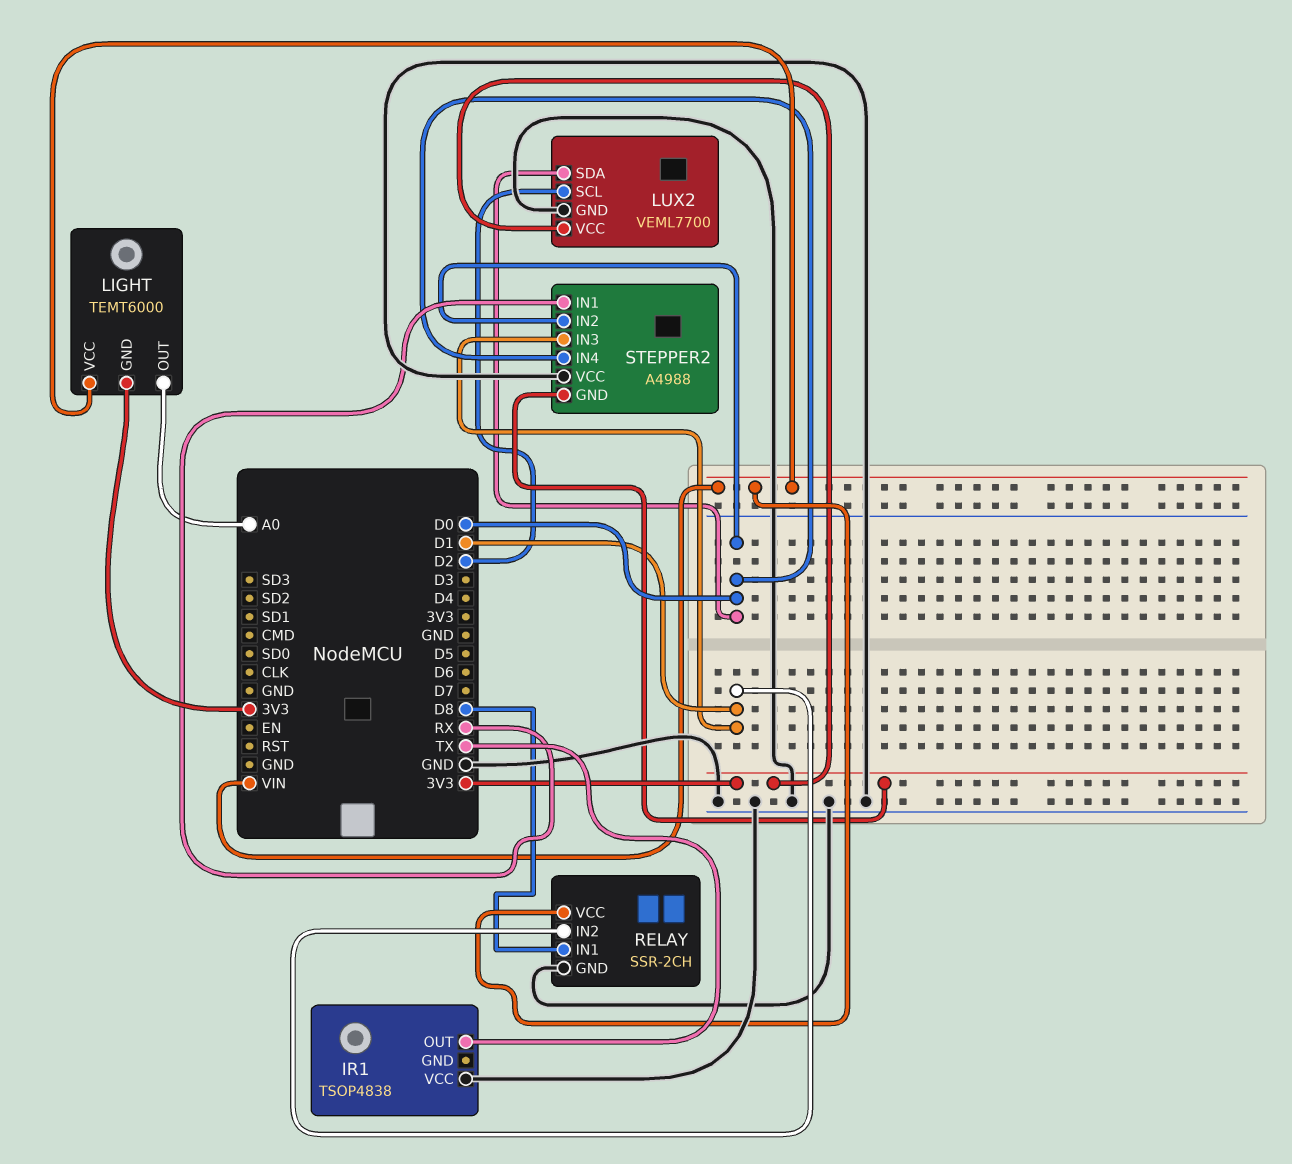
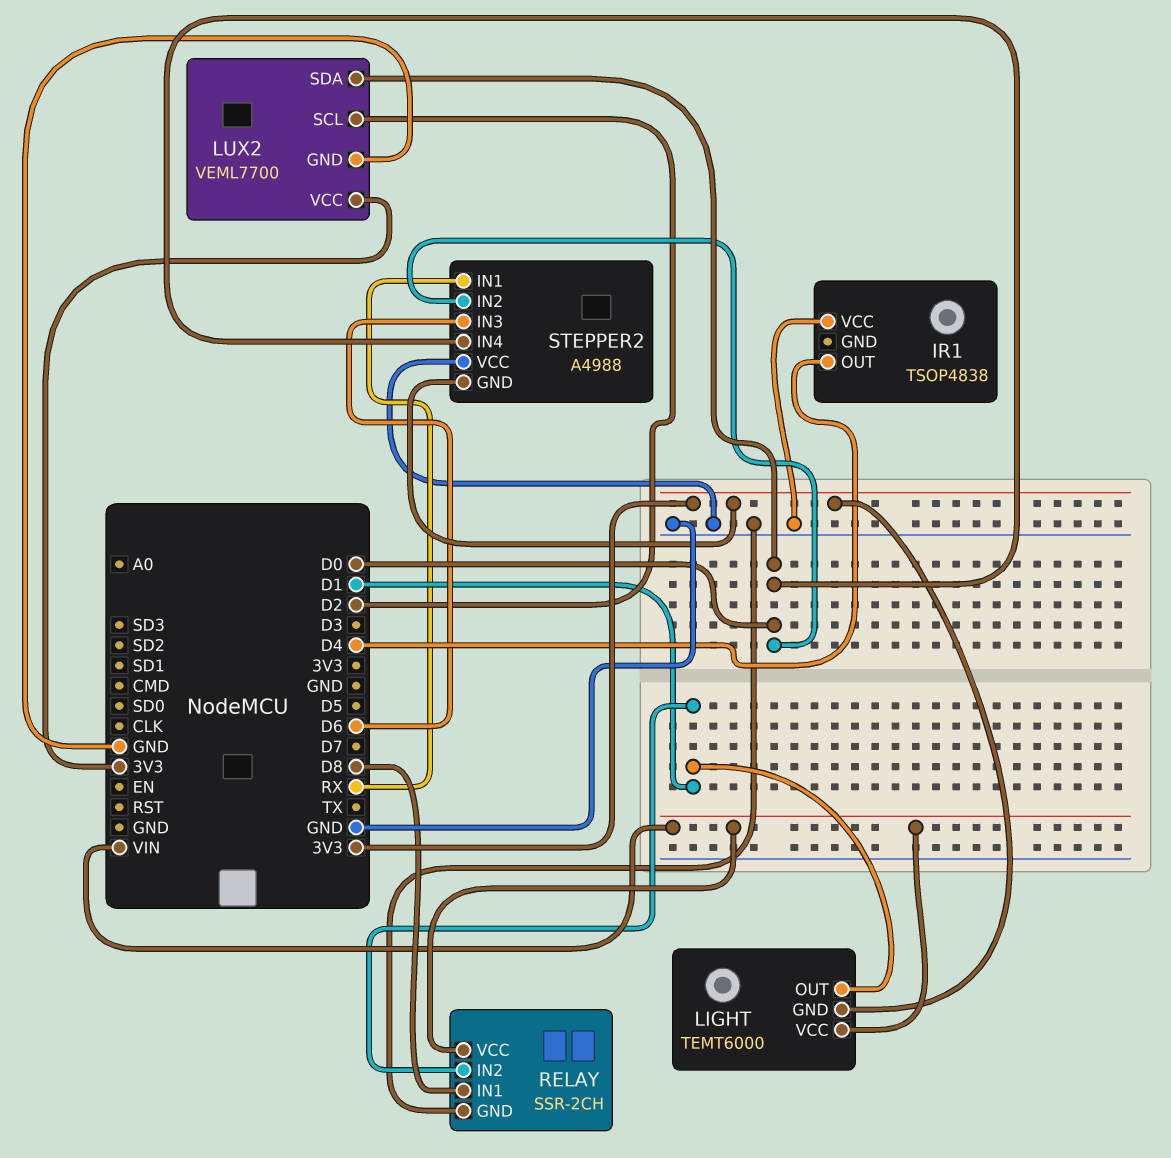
IR1 pin OUT: TX -> D4
LIGHT pin OUT: A0 -> D1
STEPPER2 pin IN3: D1 -> D6

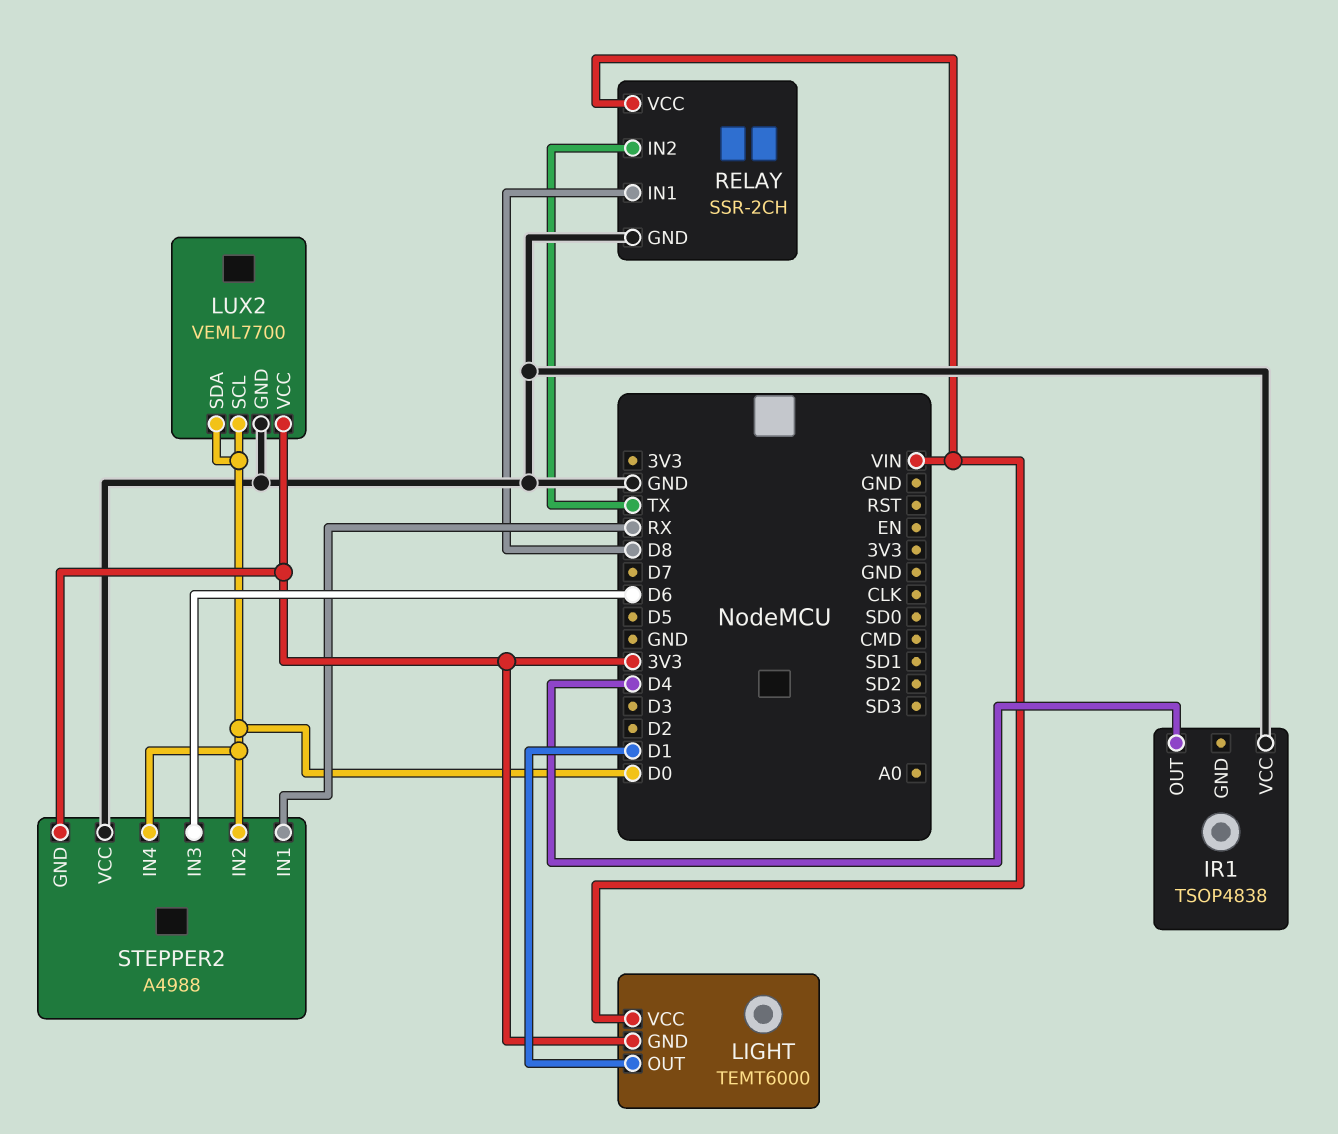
LUX2 pin SCL: D2 -> D0
RELAY pin IN2: D1 -> TX

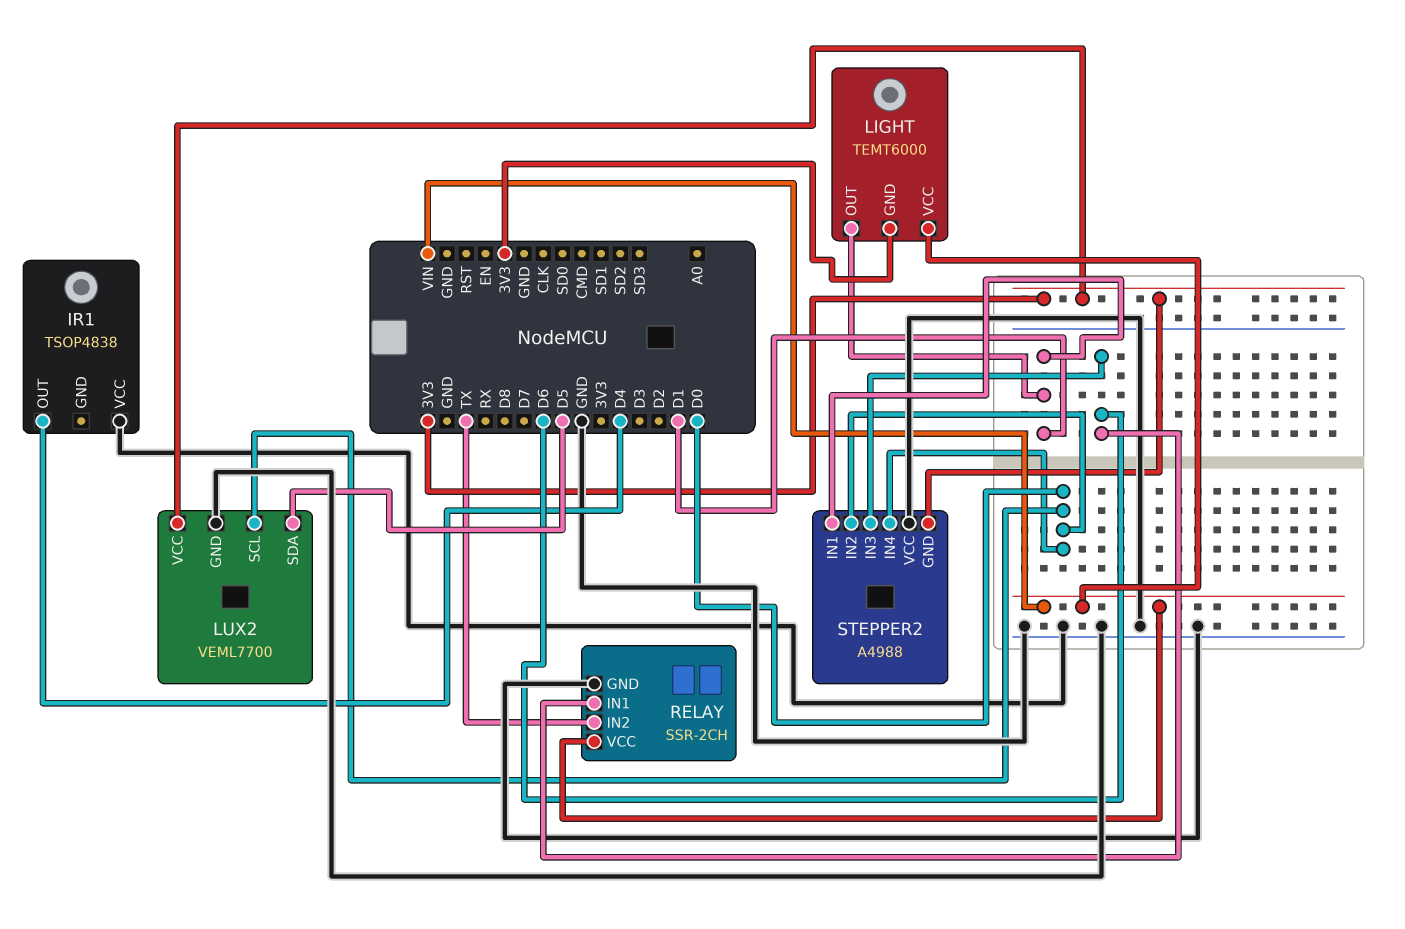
LUX2 pin SDA: D0 -> D5
RELAY pin IN1: D8 -> D6
STEPPER2 pin IN1: RX -> D1

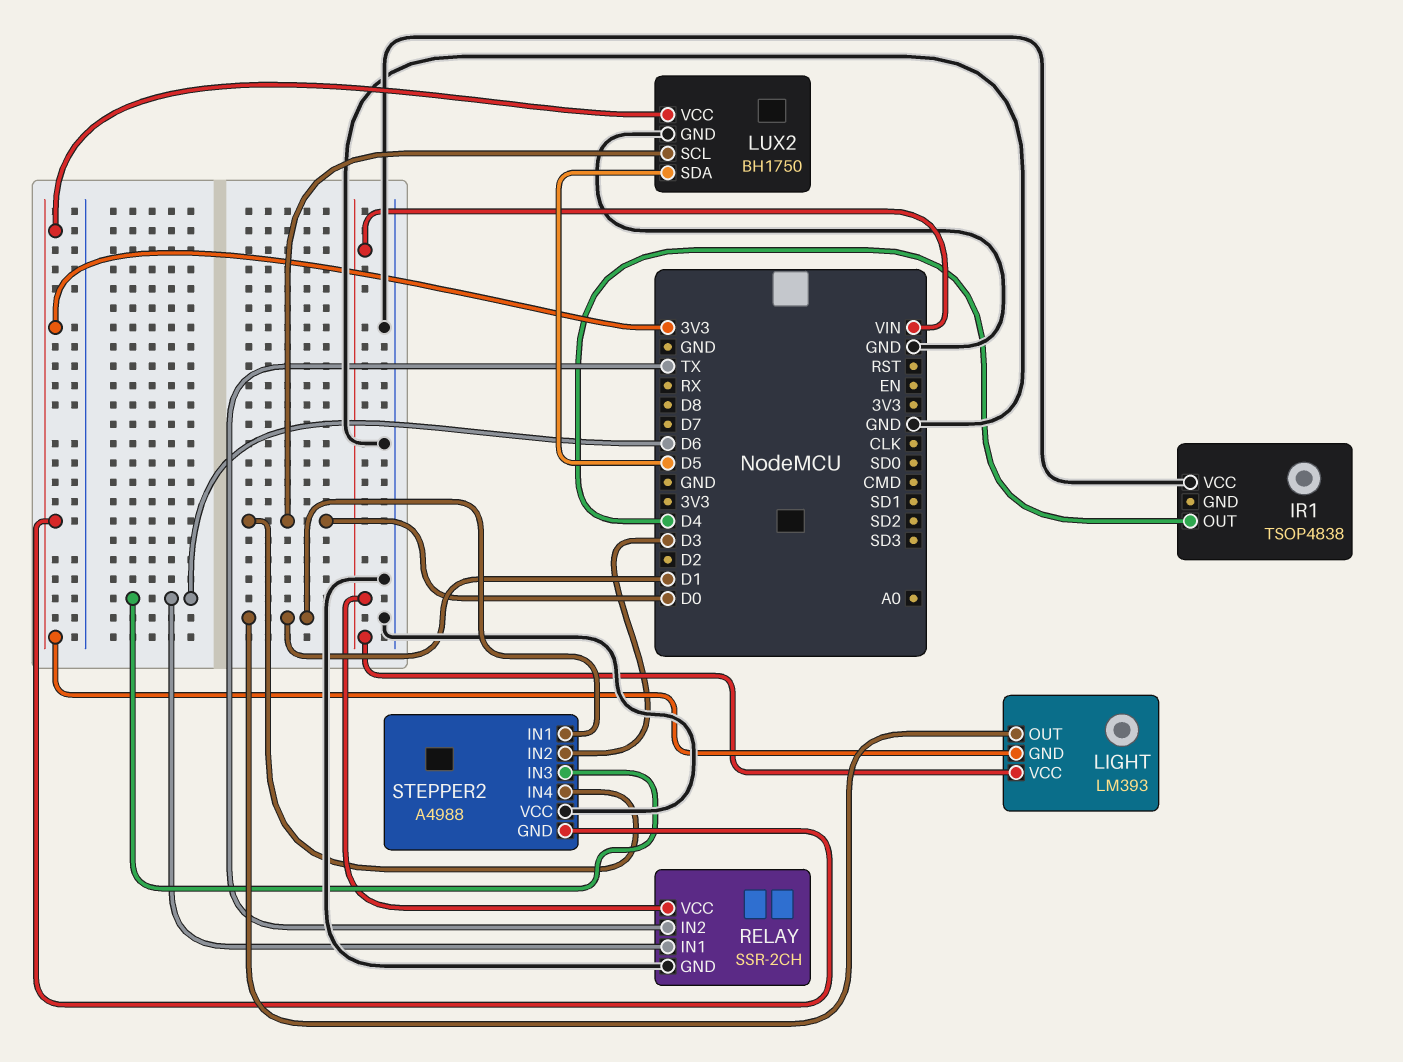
LIGHT: TEMT6000 -> LM393
LUX2: VEML7700 -> BH1750
STEPPER2 pin IN2: D0 -> D3

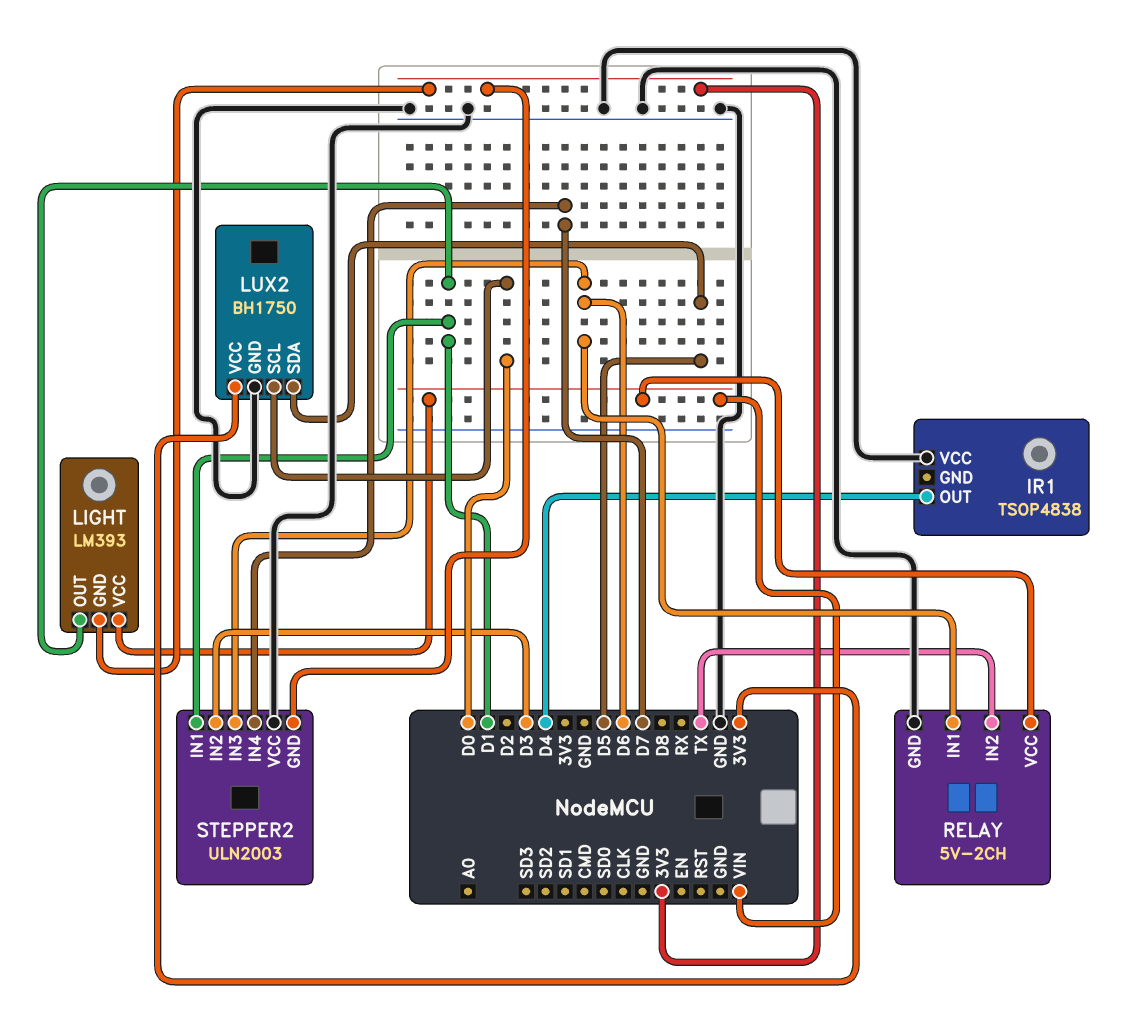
RELAY: SSR-2CH -> 5V-2CH
STEPPER2: A4988 -> ULN2003
STEPPER2 pin IN4: D0 -> D7

